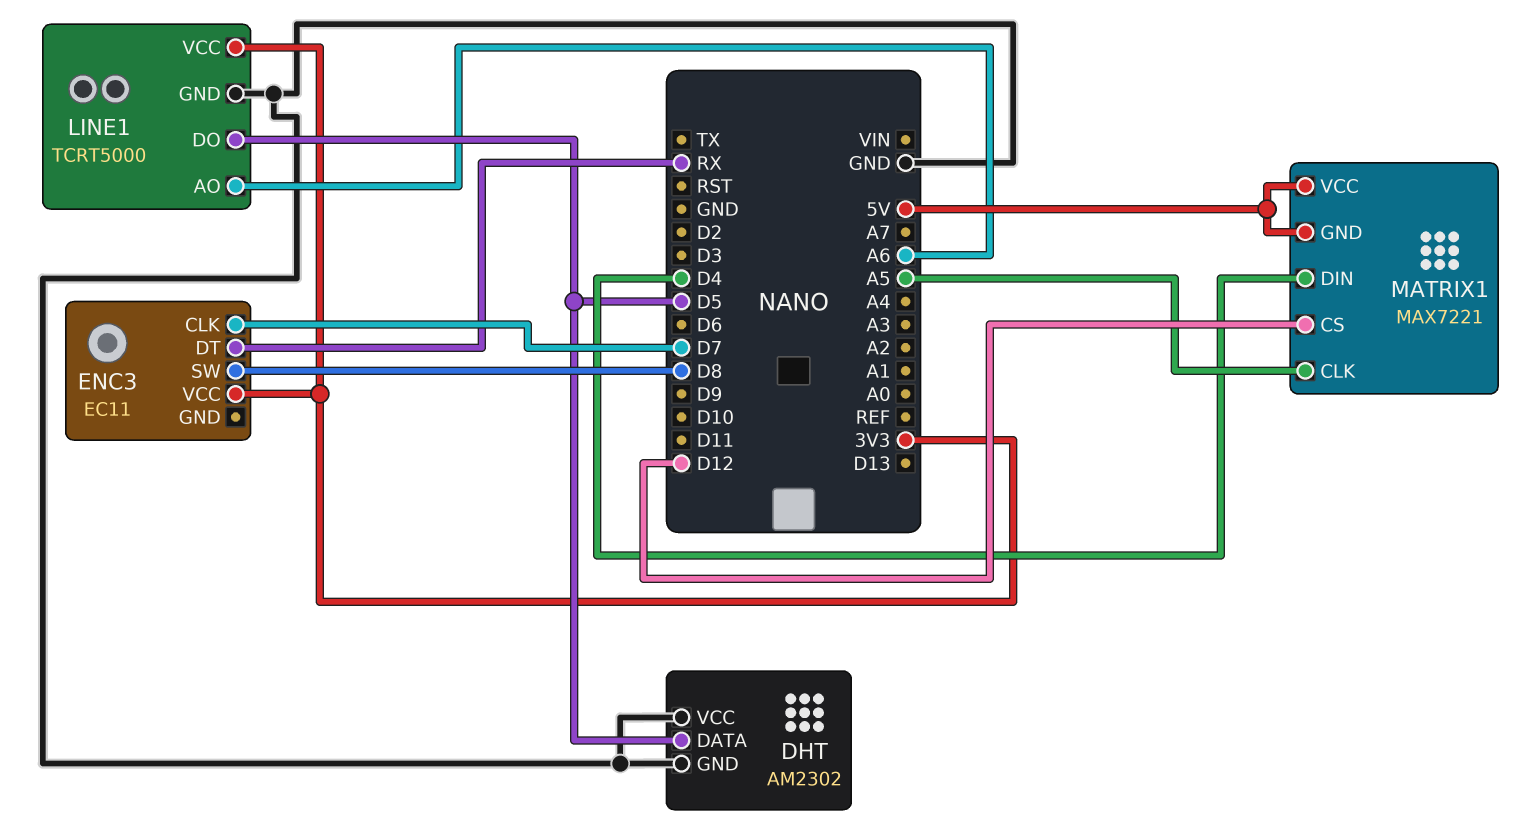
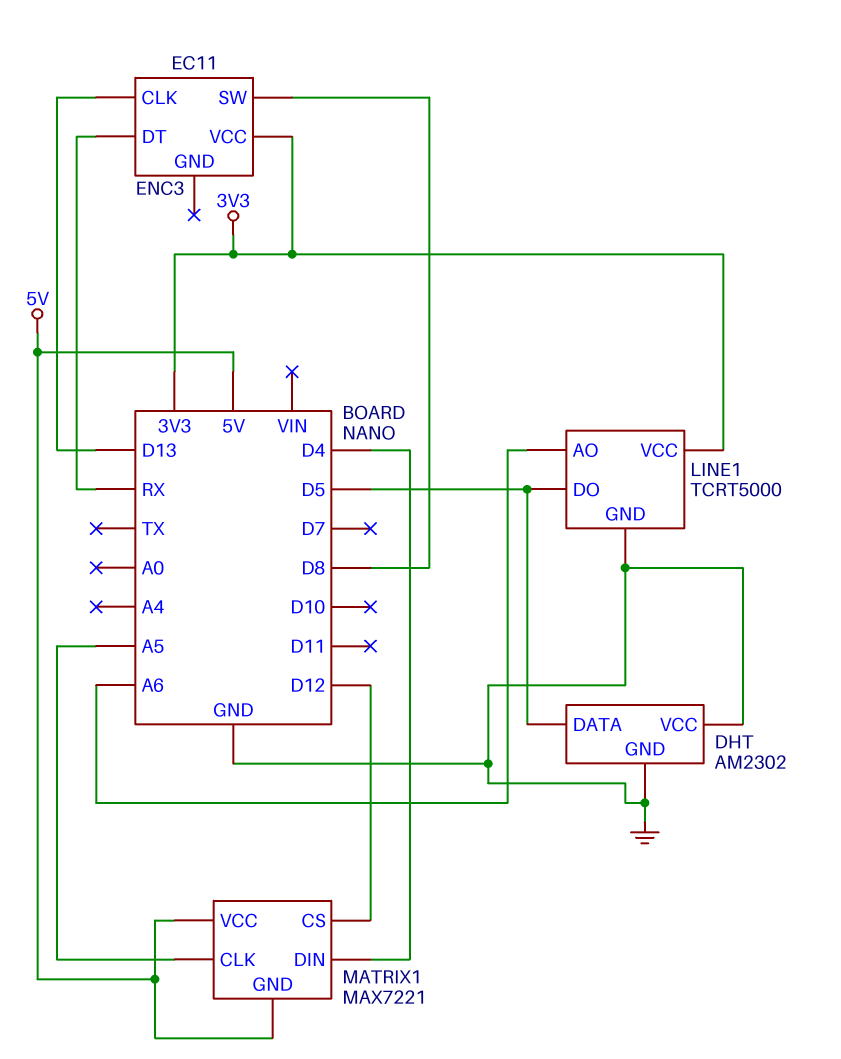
ENC3 pin CLK: D7 -> D13

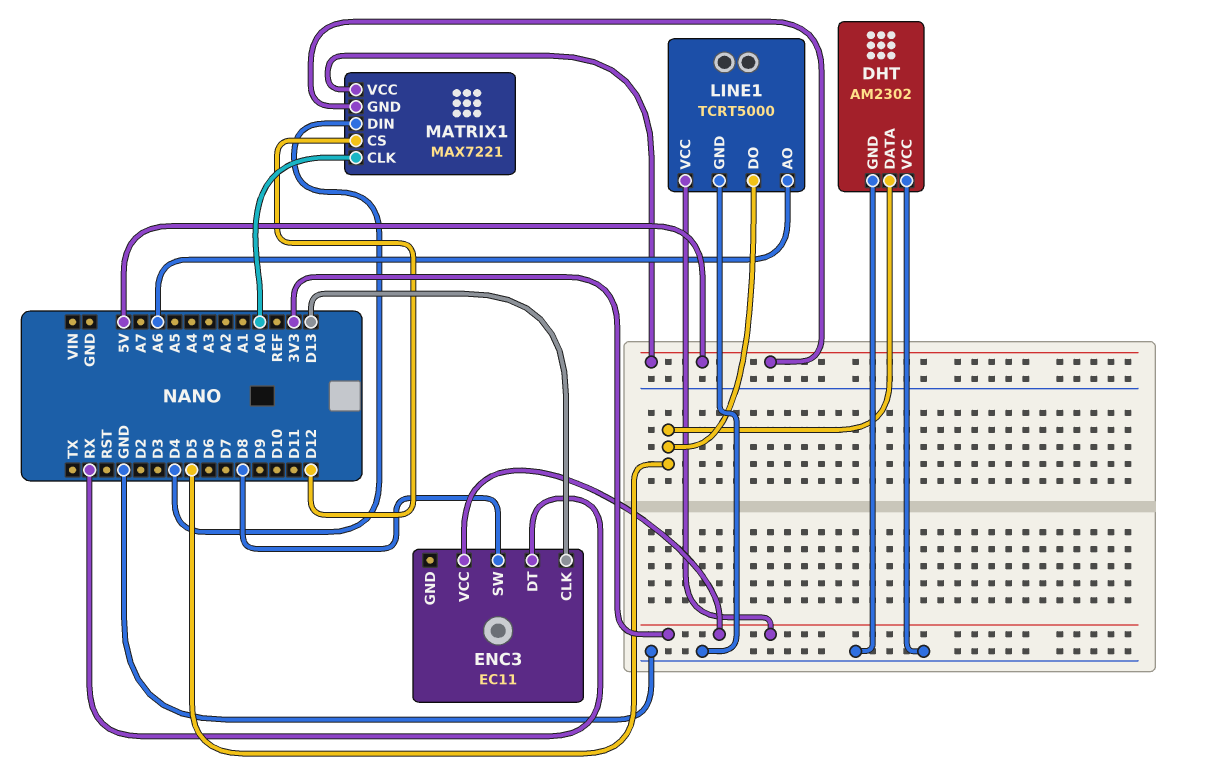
MATRIX1 pin CLK: A5 -> A0

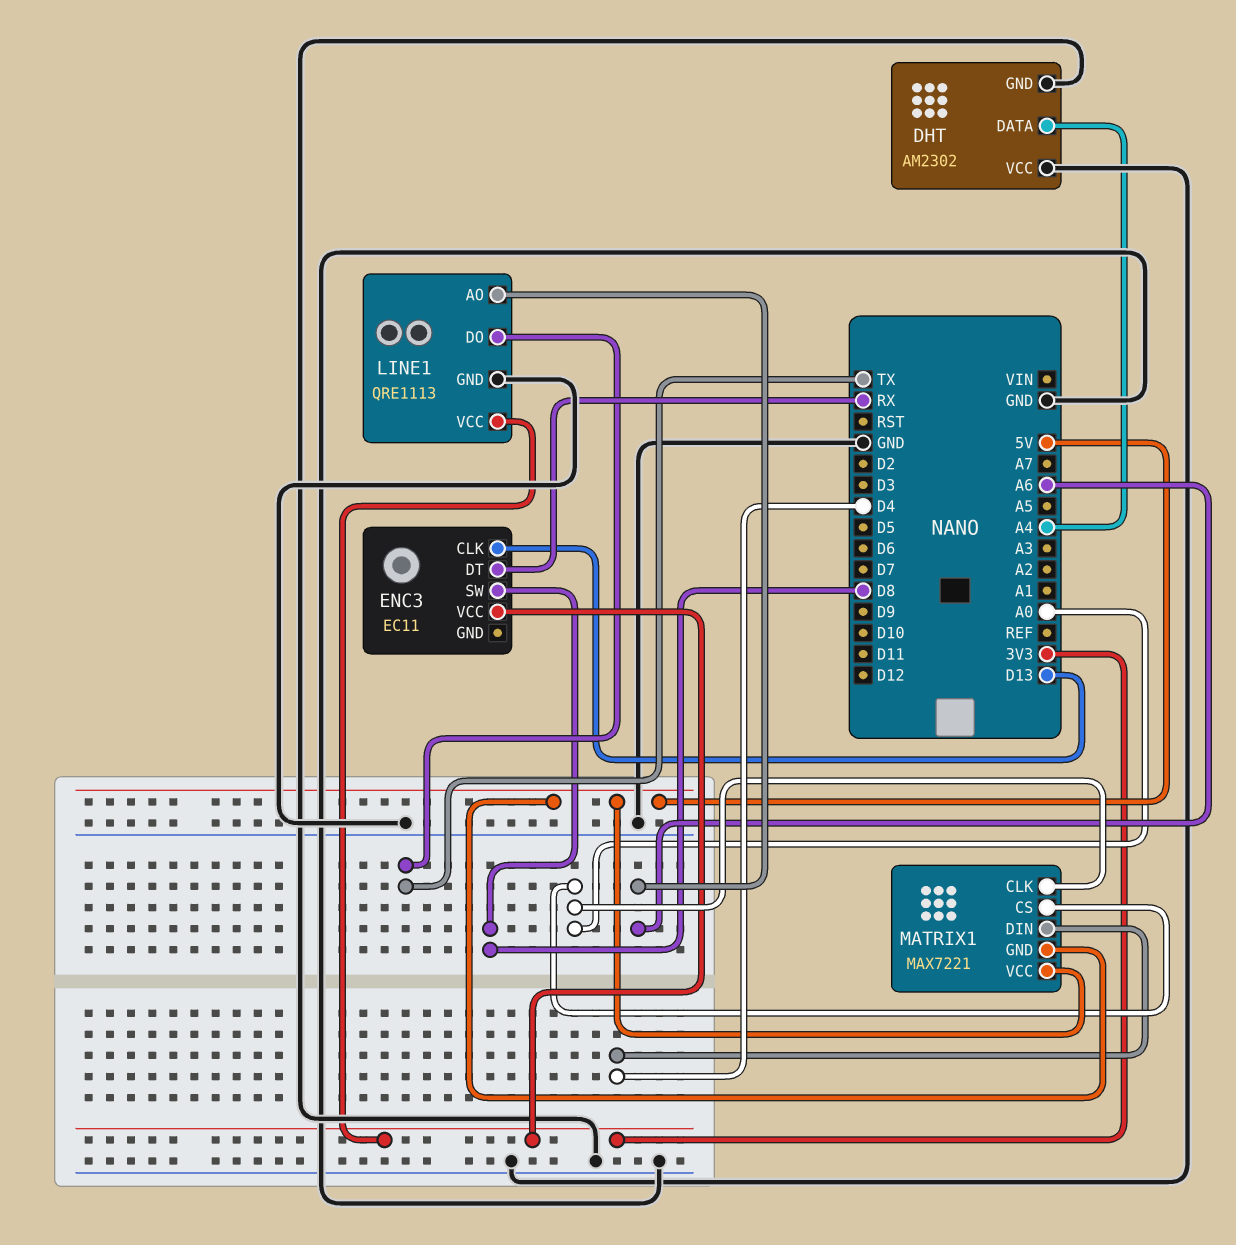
DHT pin DATA: D5 -> A4
LINE1: TCRT5000 -> QRE1113
LINE1 pin DO: D5 -> TX
MATRIX1 pin CS: D12 -> A0

